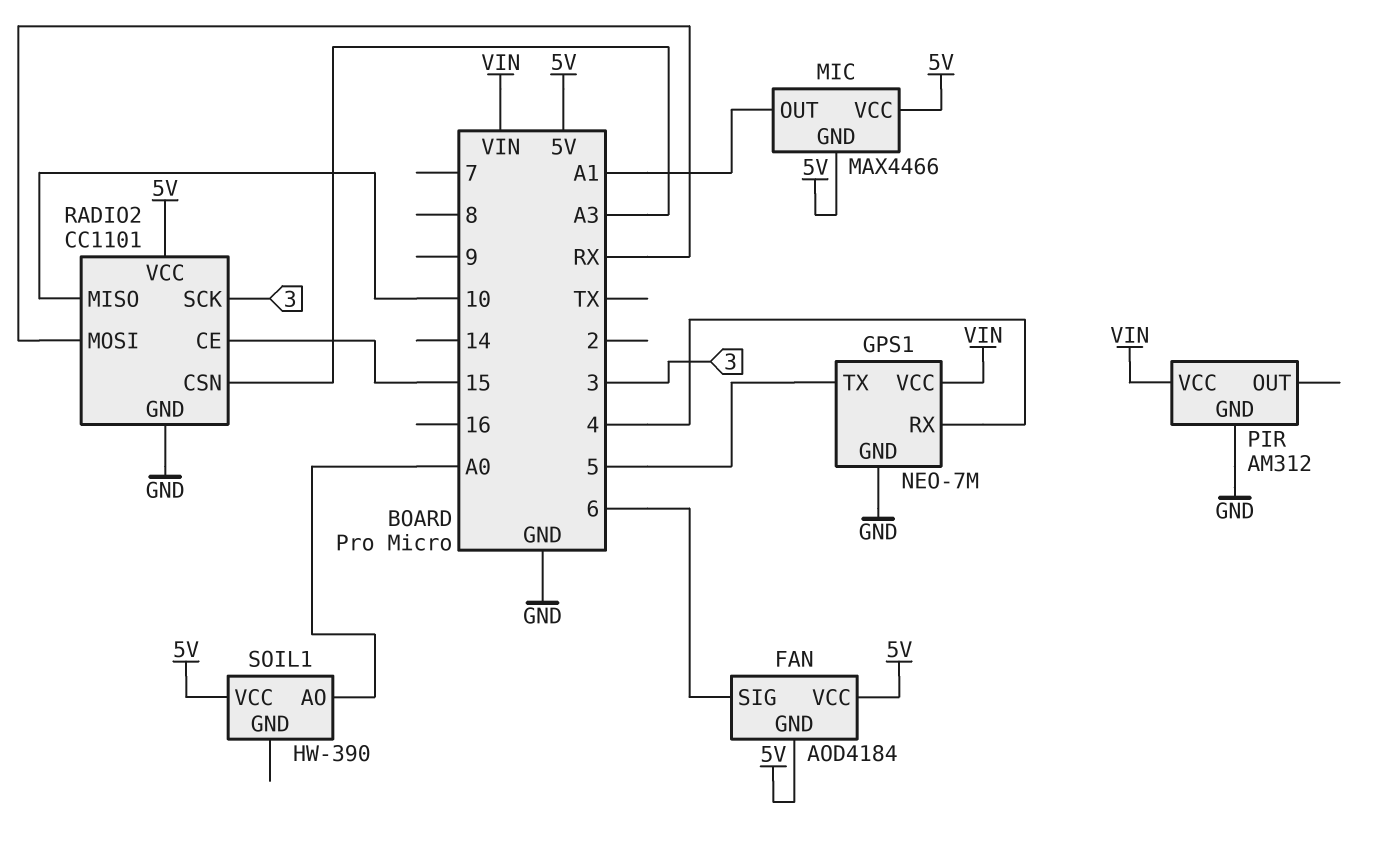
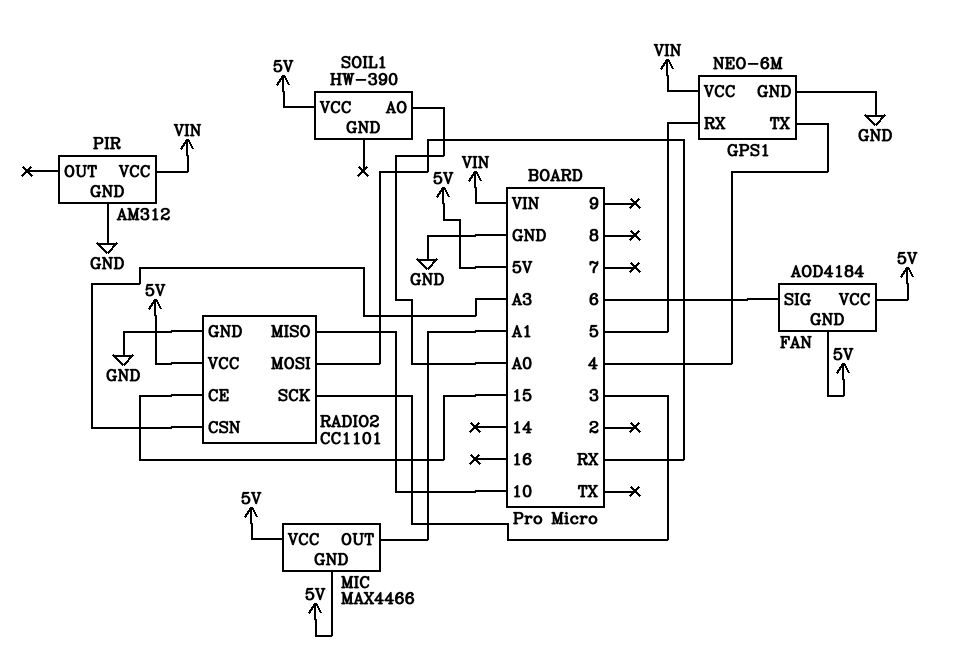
GPS1: NEO-7M -> NEO-6M
GPS1 pin RX: 4 -> 5
GPS1 pin TX: 5 -> 4

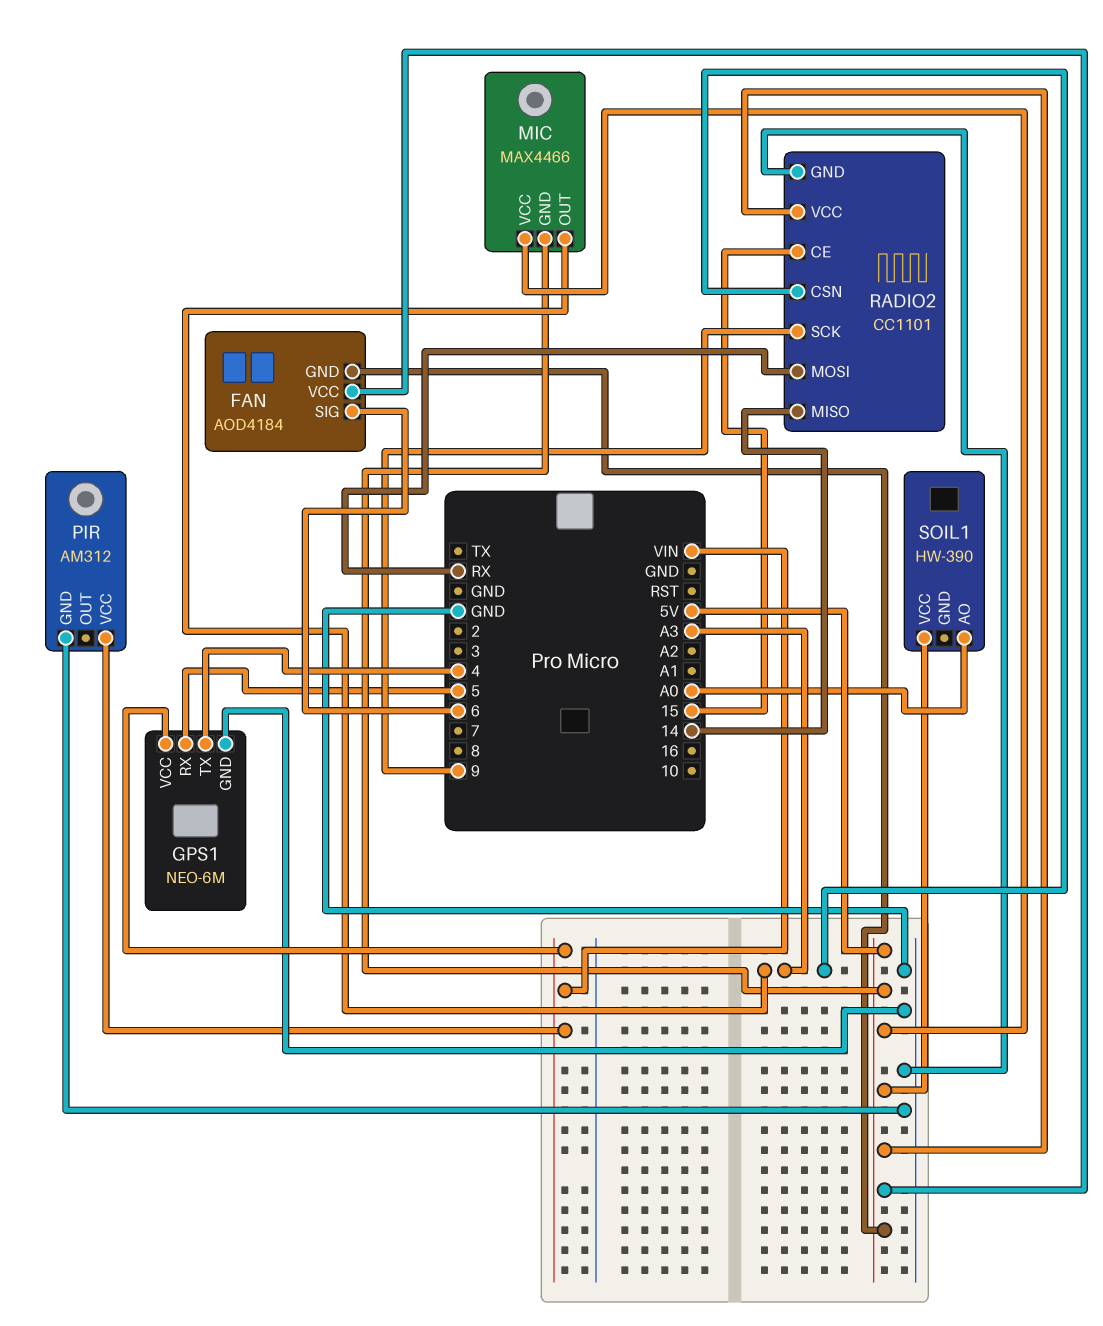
MIC pin OUT: A1 -> A3
RADIO2 pin MISO: 10 -> 14
RADIO2 pin SCK: 3 -> 9

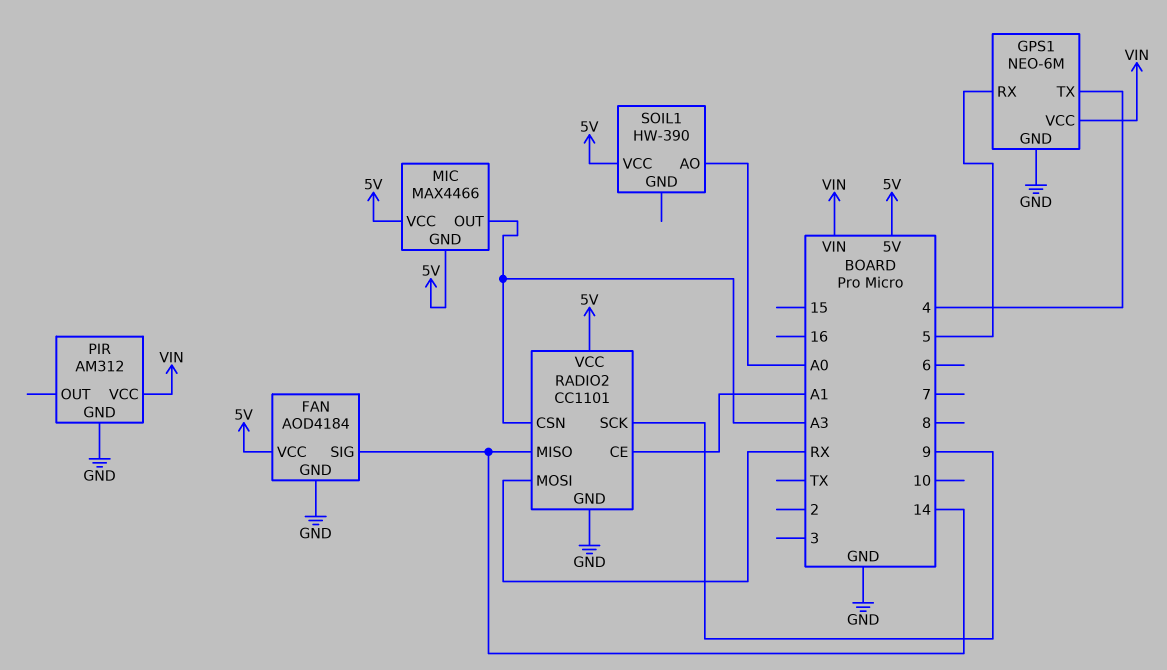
FAN pin GND: 5V -> GND
FAN pin SIG: 6 -> 14
RADIO2 pin CE: 15 -> A1

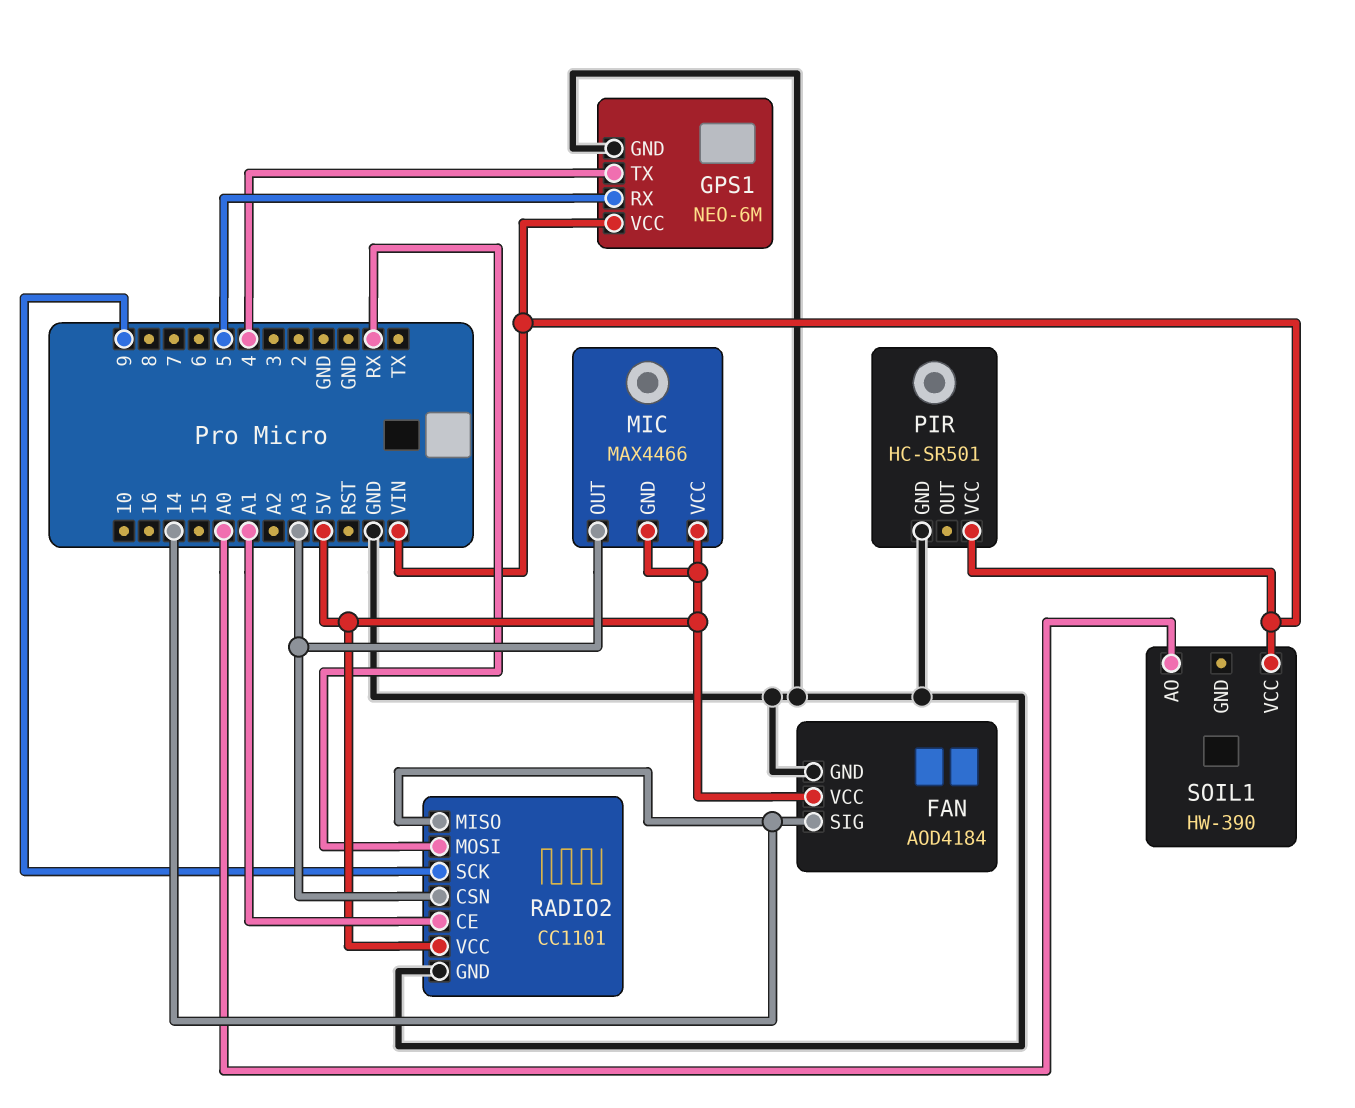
PIR: AM312 -> HC-SR501
SOIL1 pin VCC: 5V -> VIN

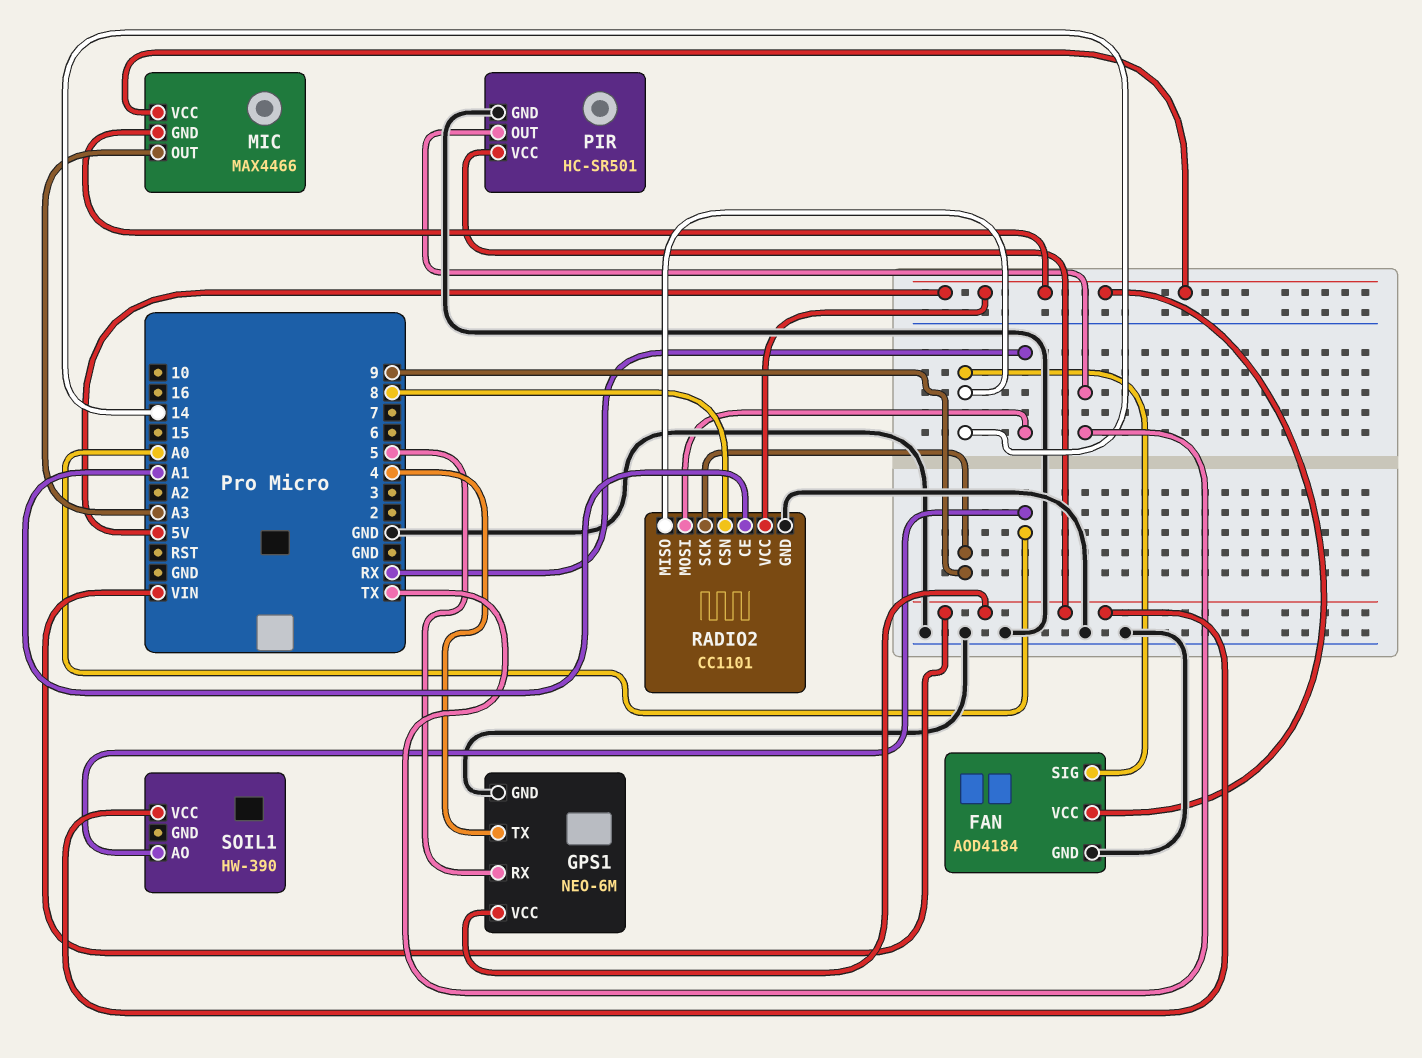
PIR pin OUT: none -> TX
RADIO2 pin CSN: A3 -> 8

